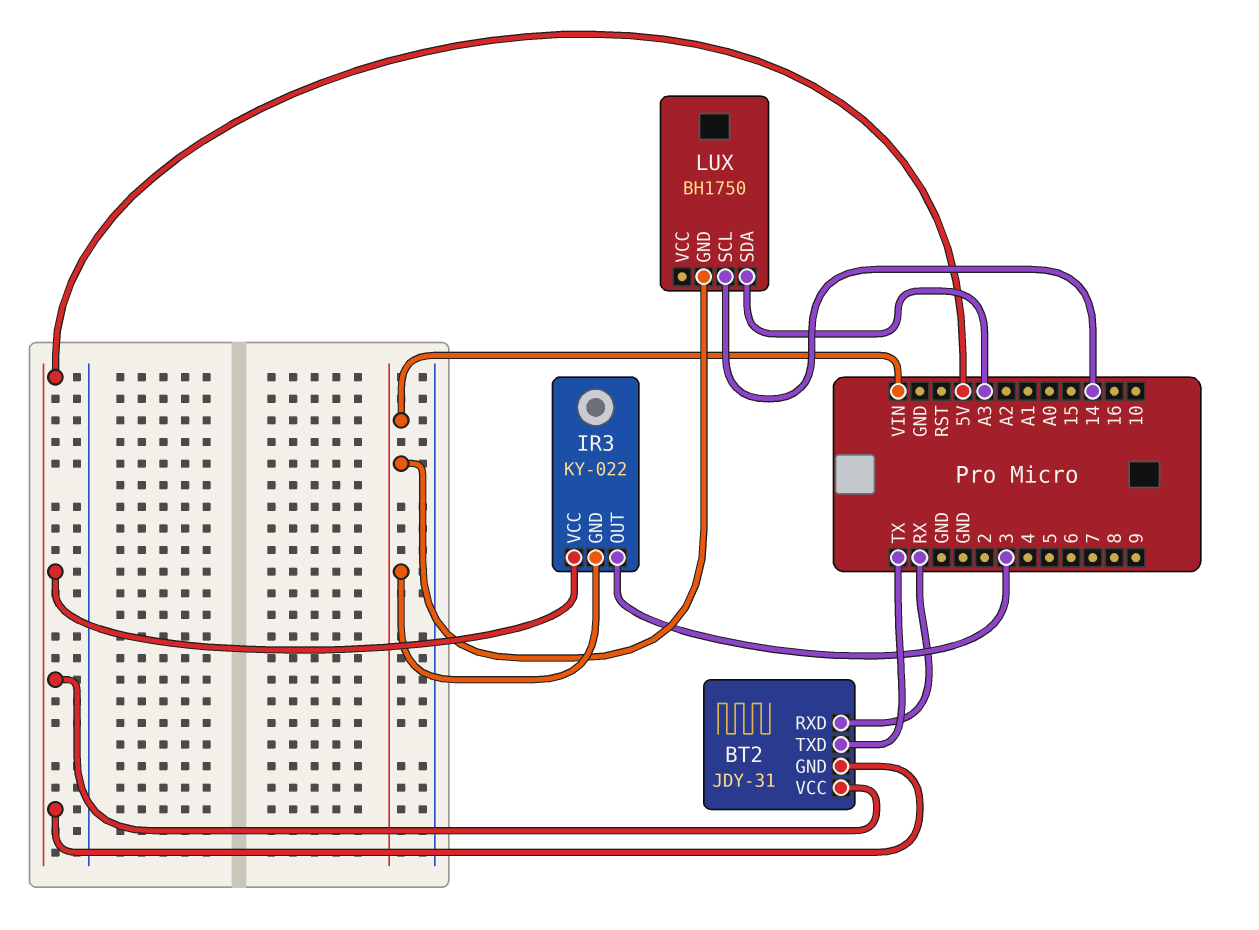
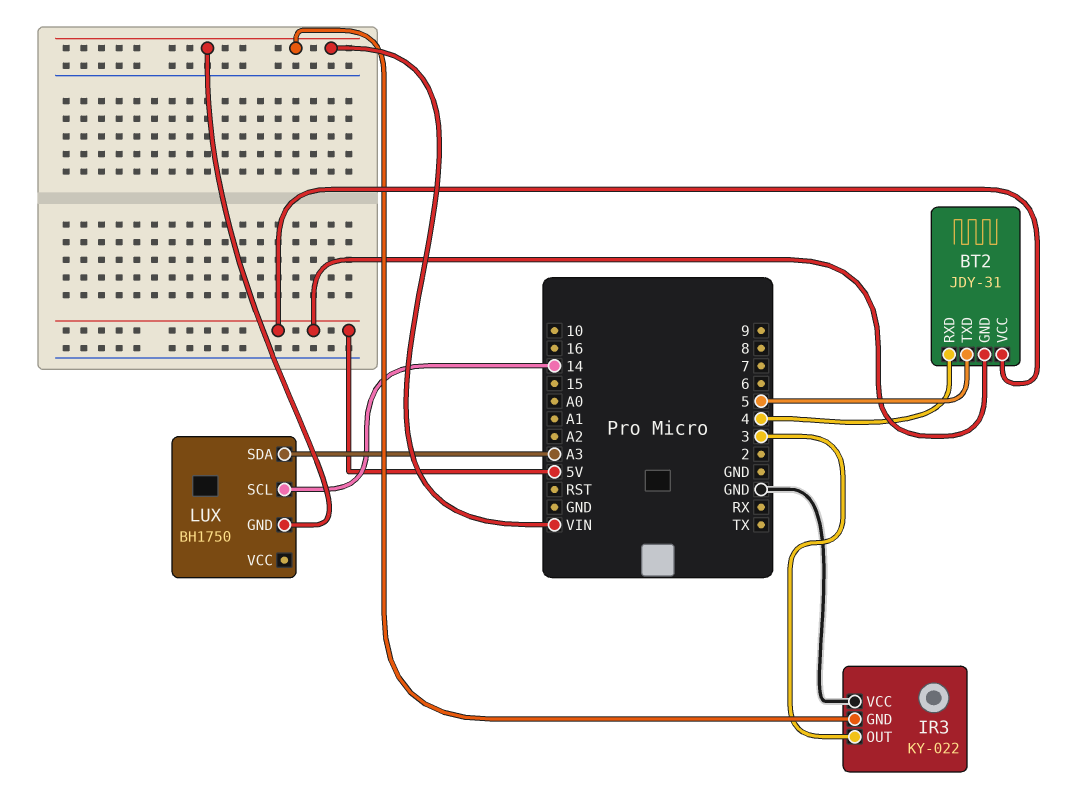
BT2 pin RXD: RX -> 4
BT2 pin TXD: TX -> 5
IR3 pin VCC: 5V -> GND

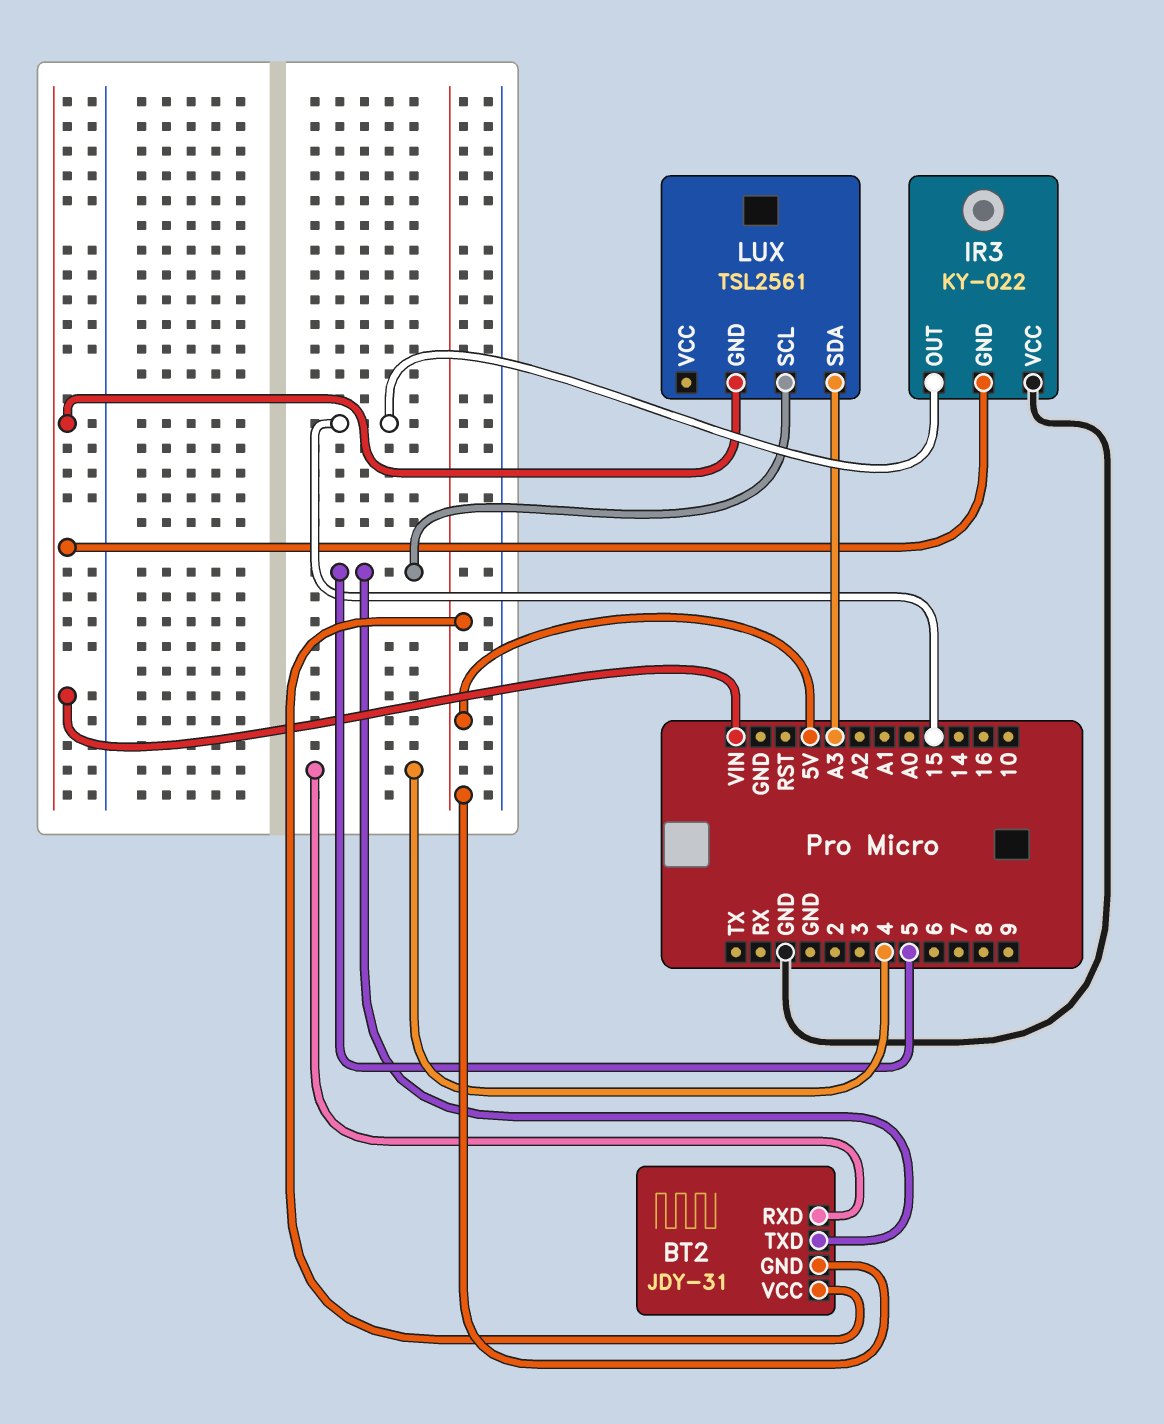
IR3 pin OUT: 3 -> 15
LUX: BH1750 -> TSL2561
LUX pin SCL: 14 -> 5

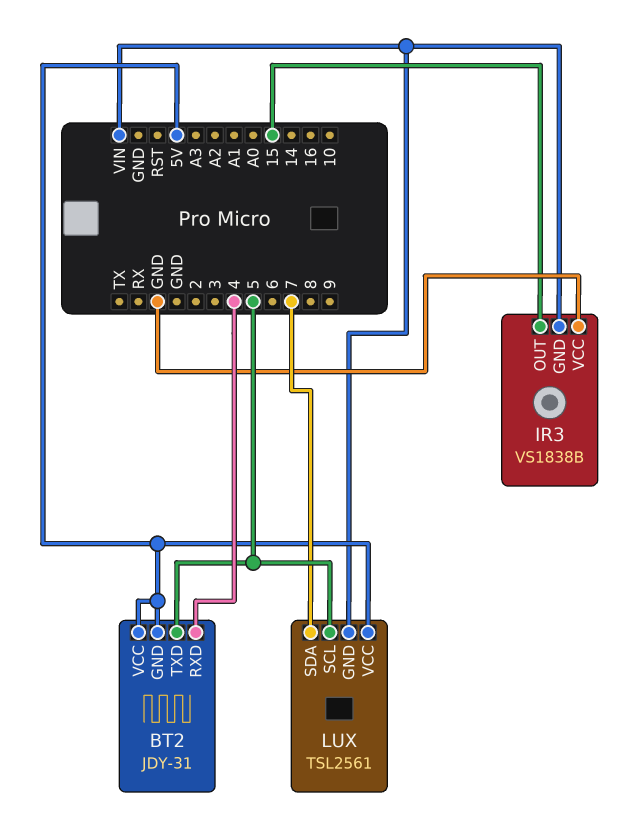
IR3: KY-022 -> VS1838B
LUX pin SDA: A3 -> 7
LUX pin VCC: none -> 5V

